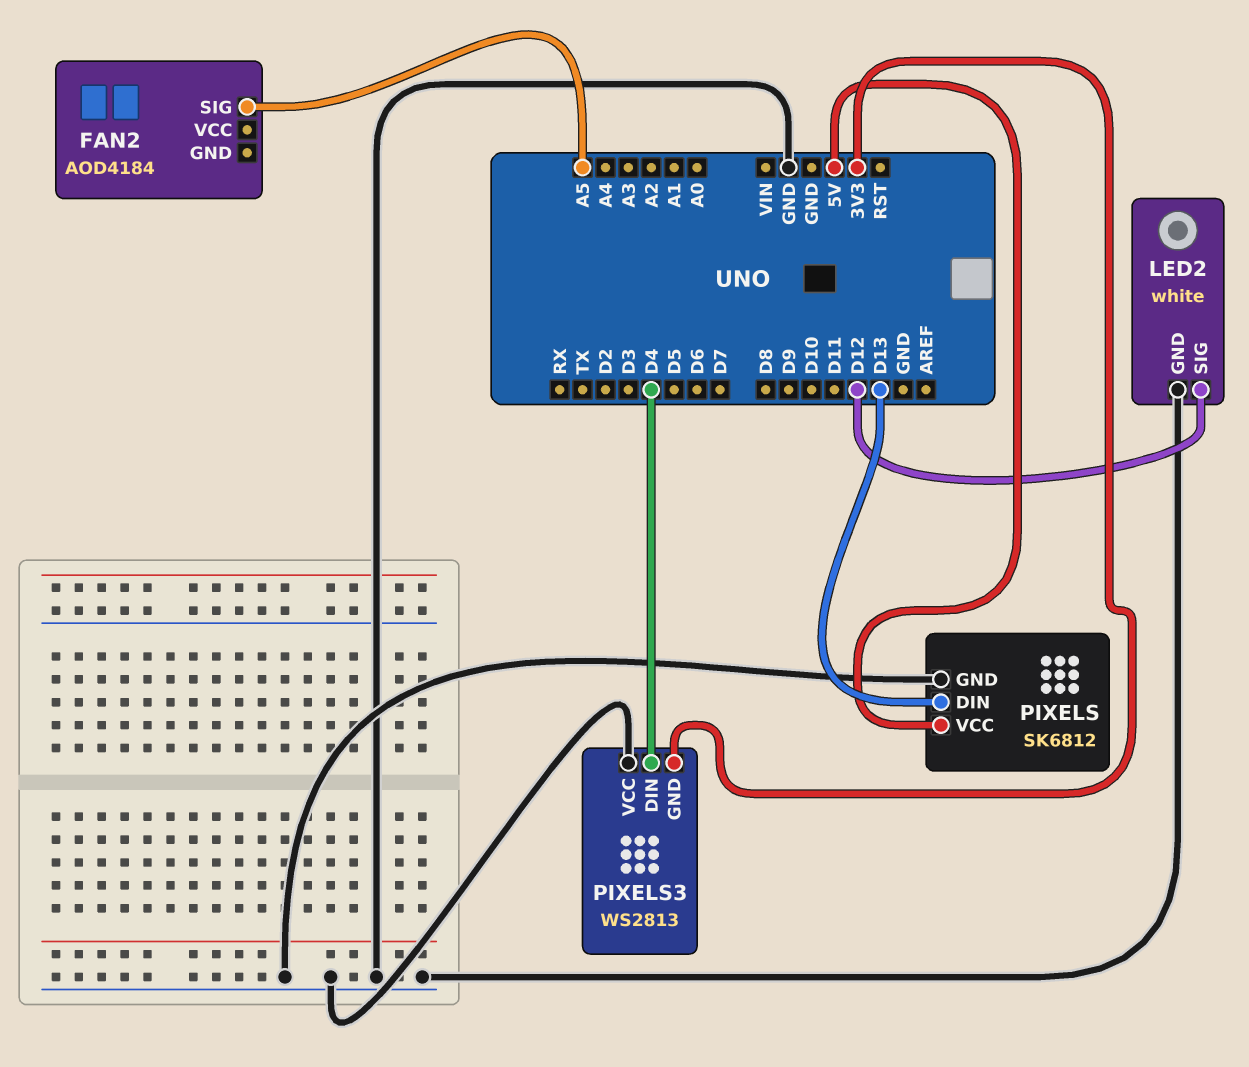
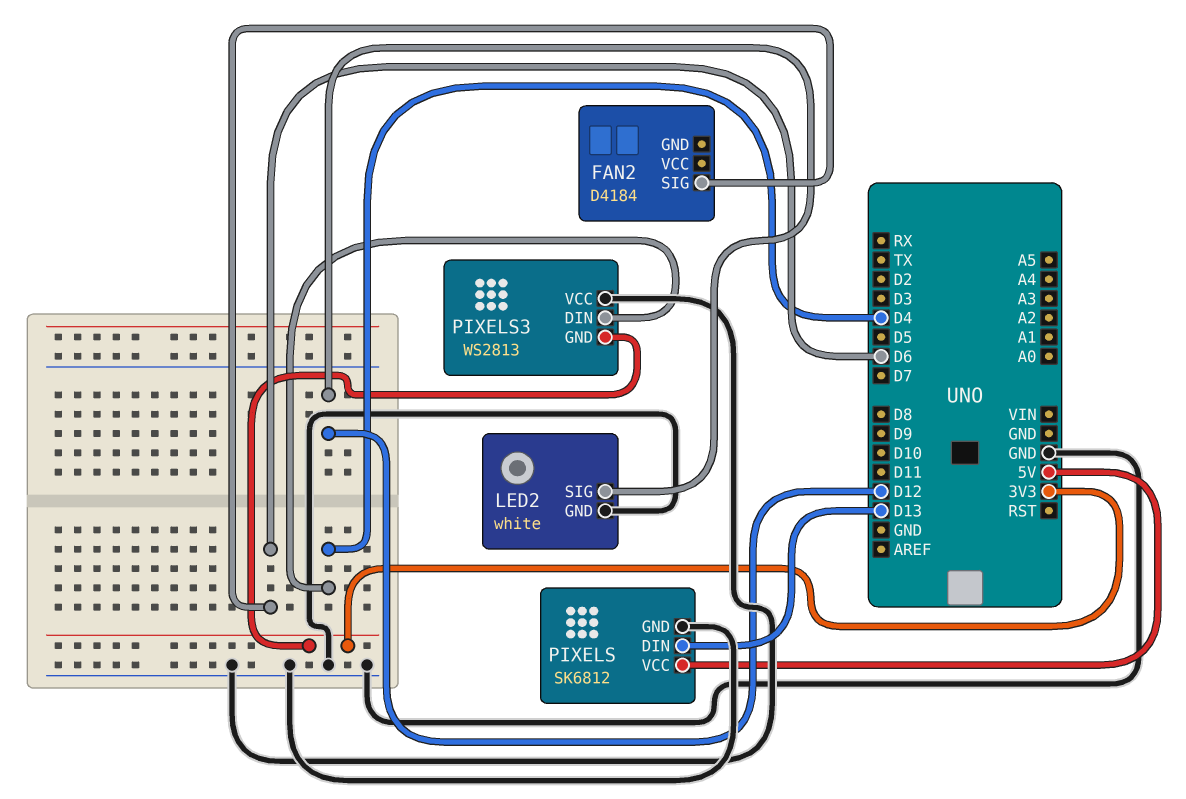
FAN2: AOD4184 -> D4184
FAN2 pin SIG: A5 -> D6

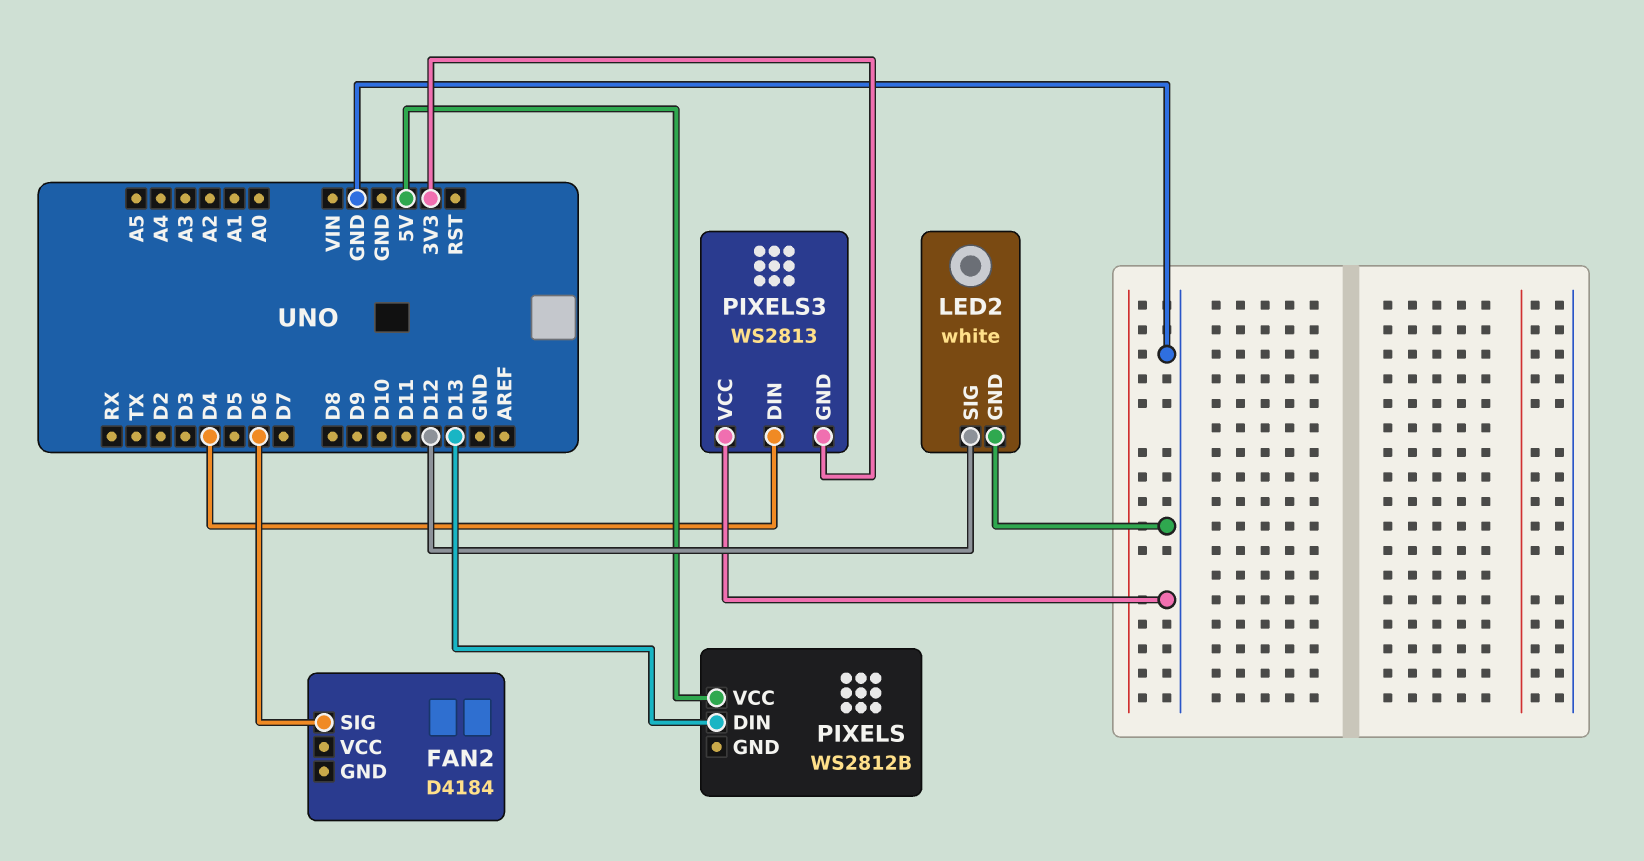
PIXELS: SK6812 -> WS2812B
PIXELS pin GND: GND -> none

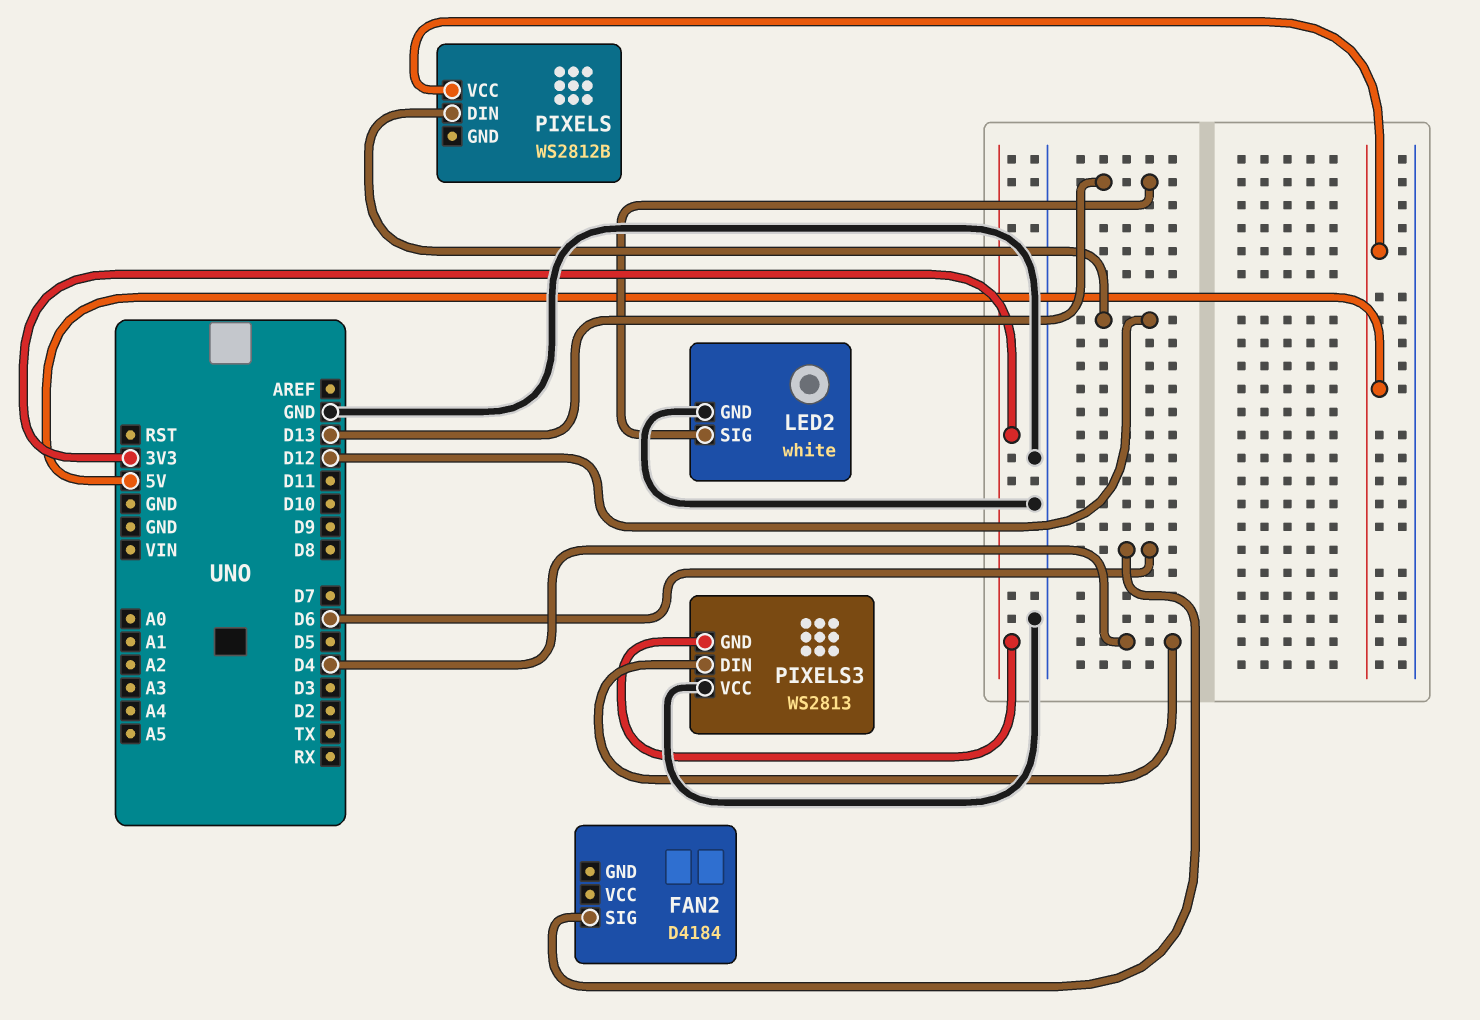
LED2 pin SIG: D12 -> D13
PIXELS pin DIN: D13 -> D12

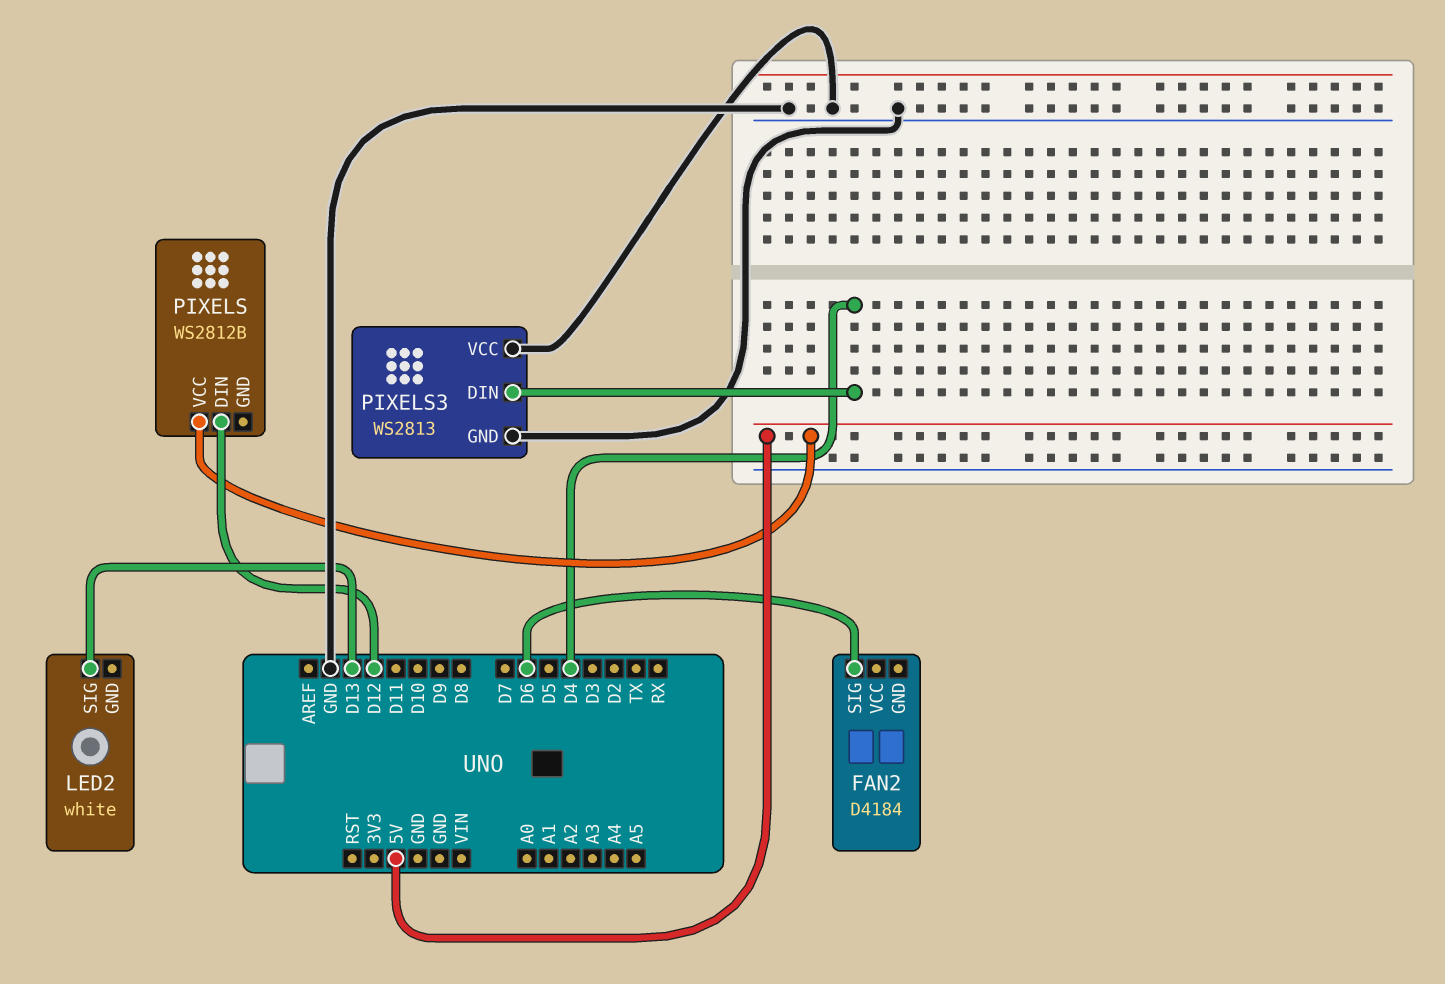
LED2 pin GND: GND -> none
PIXELS3 pin GND: 3V3 -> GND

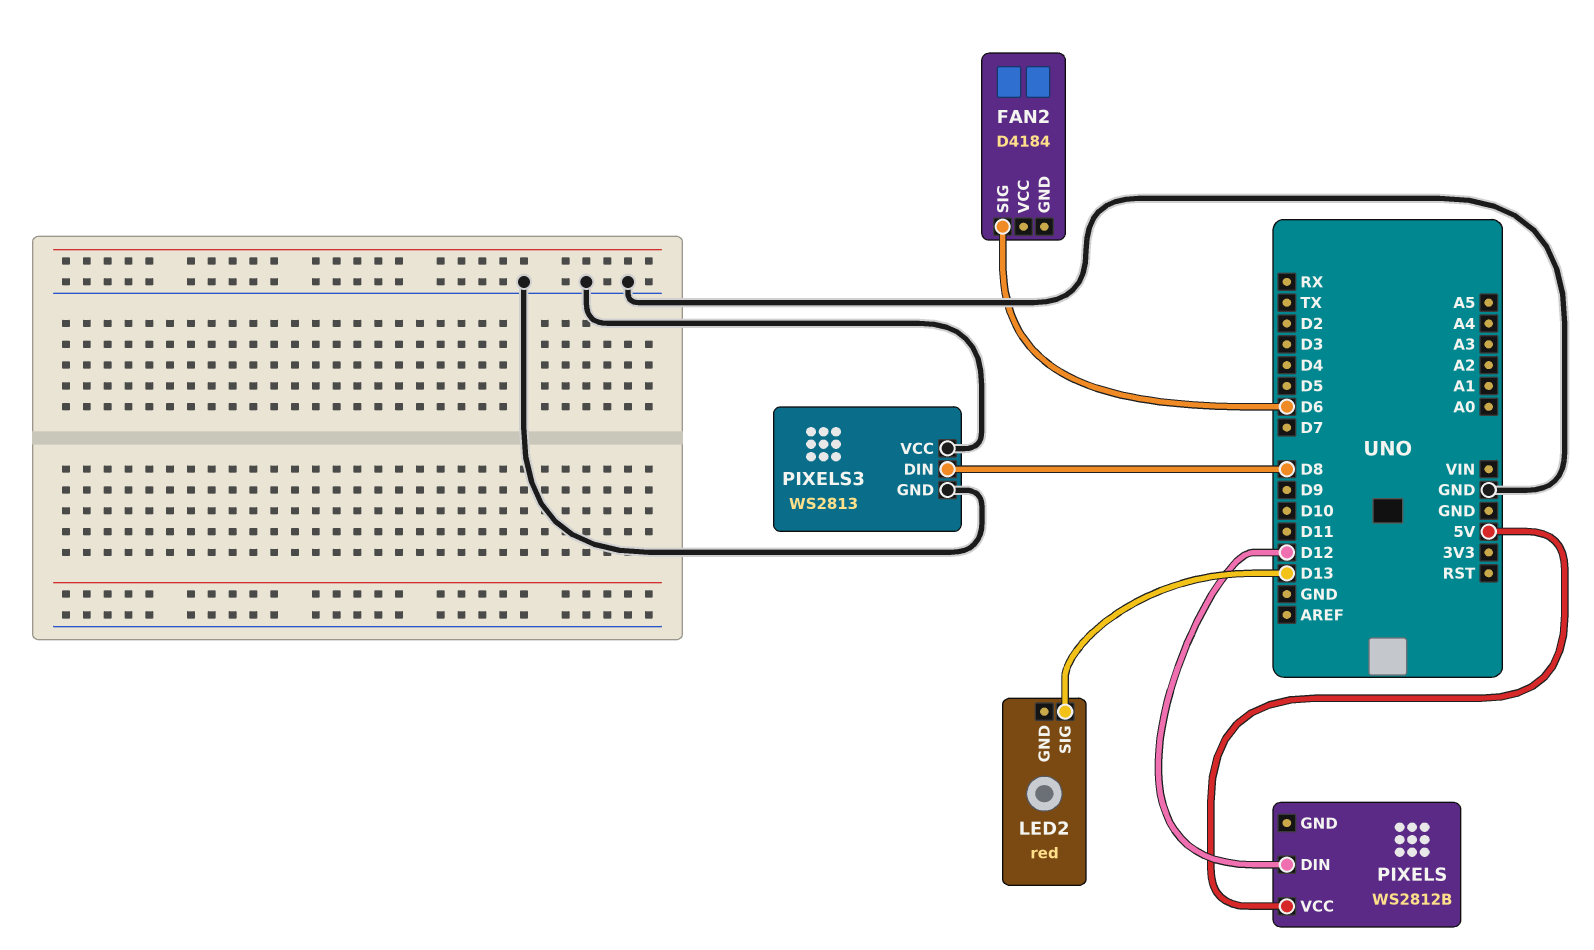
LED2: white -> red
PIXELS3 pin DIN: D4 -> D8

